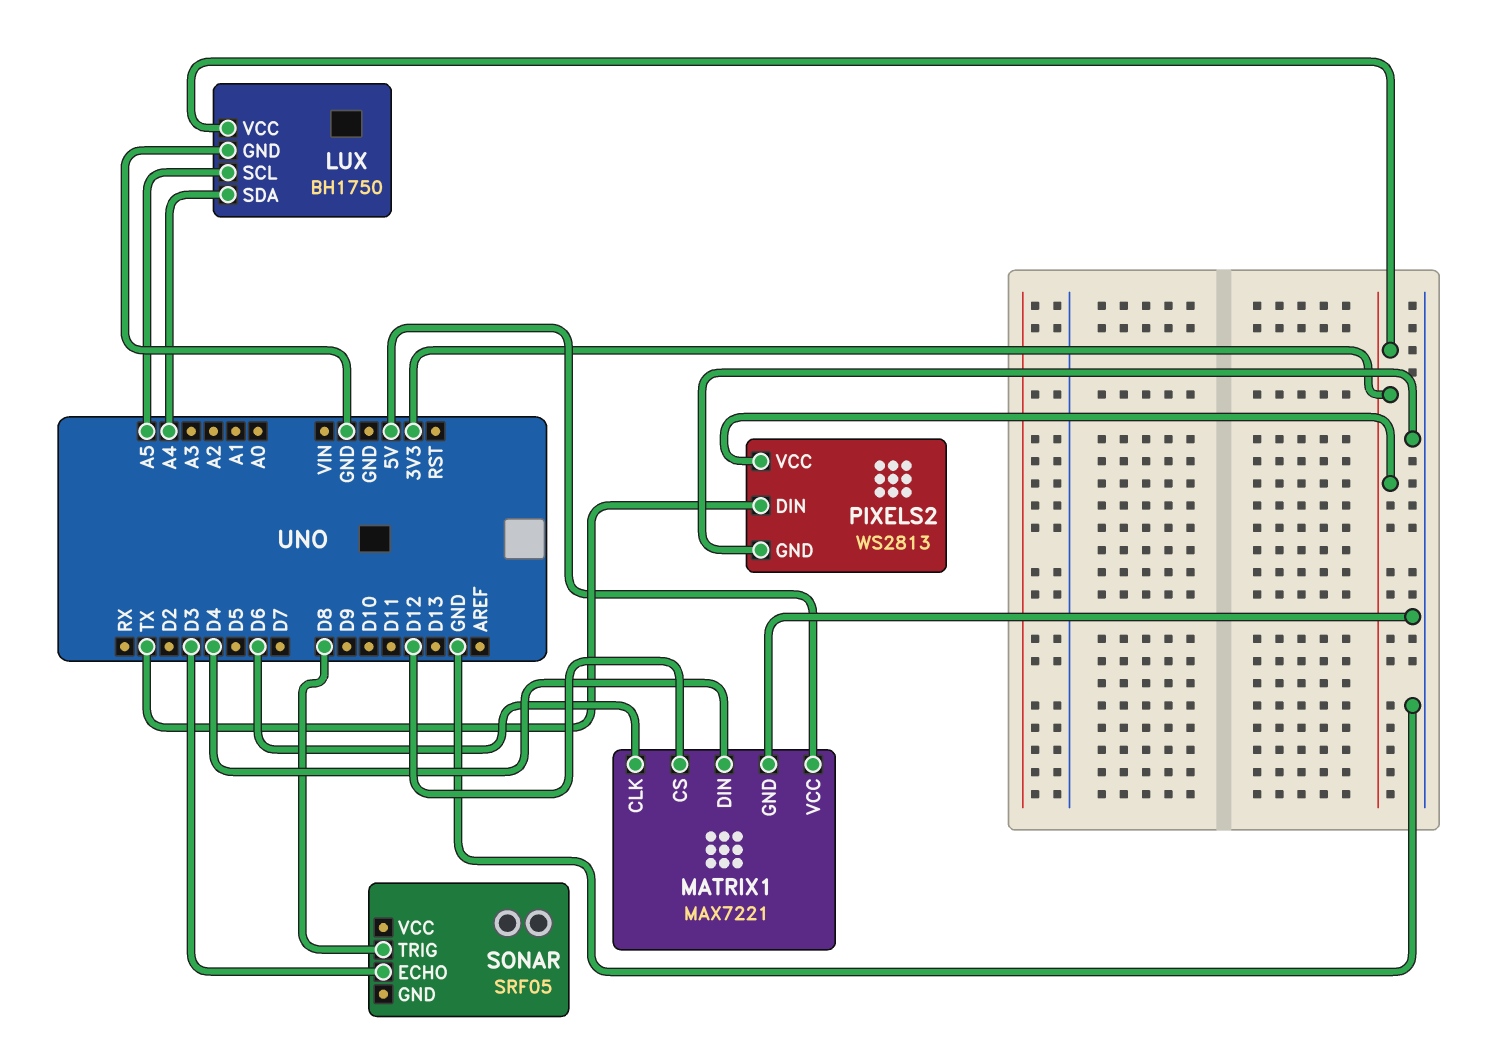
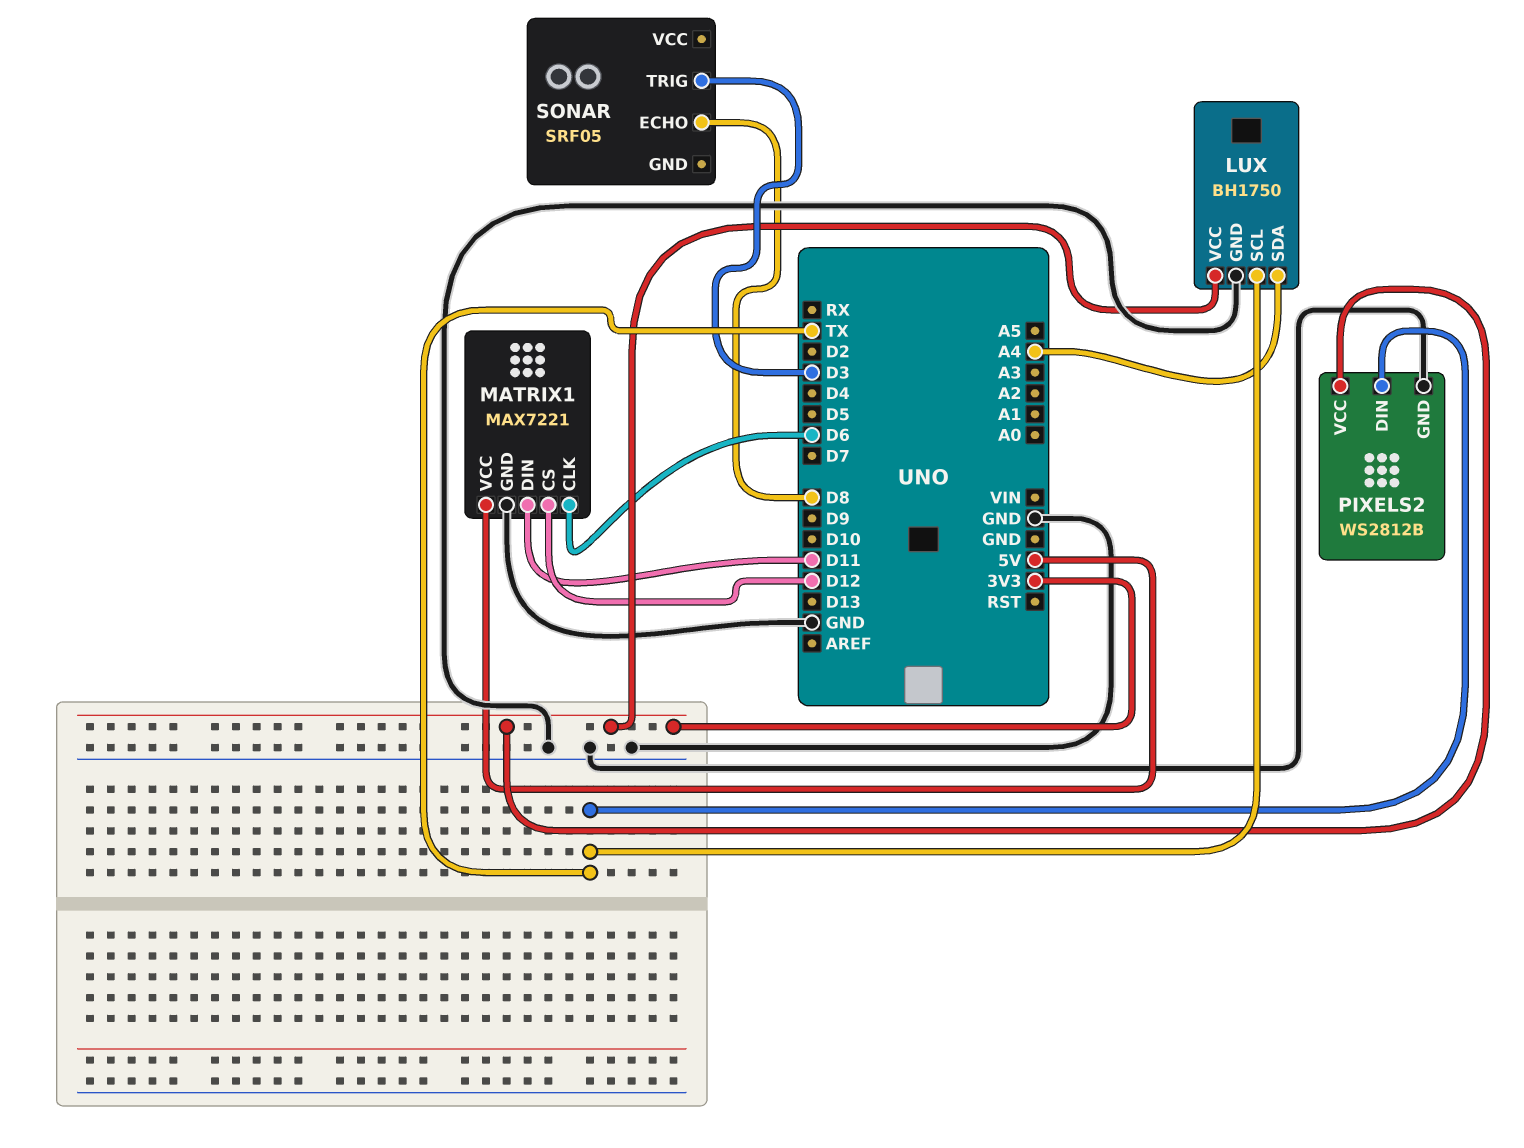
LUX pin SCL: A5 -> TX
MATRIX1 pin DIN: D4 -> D11
PIXELS2: WS2813 -> WS2812B
SONAR pin ECHO: D3 -> D8
SONAR pin TRIG: D8 -> D3

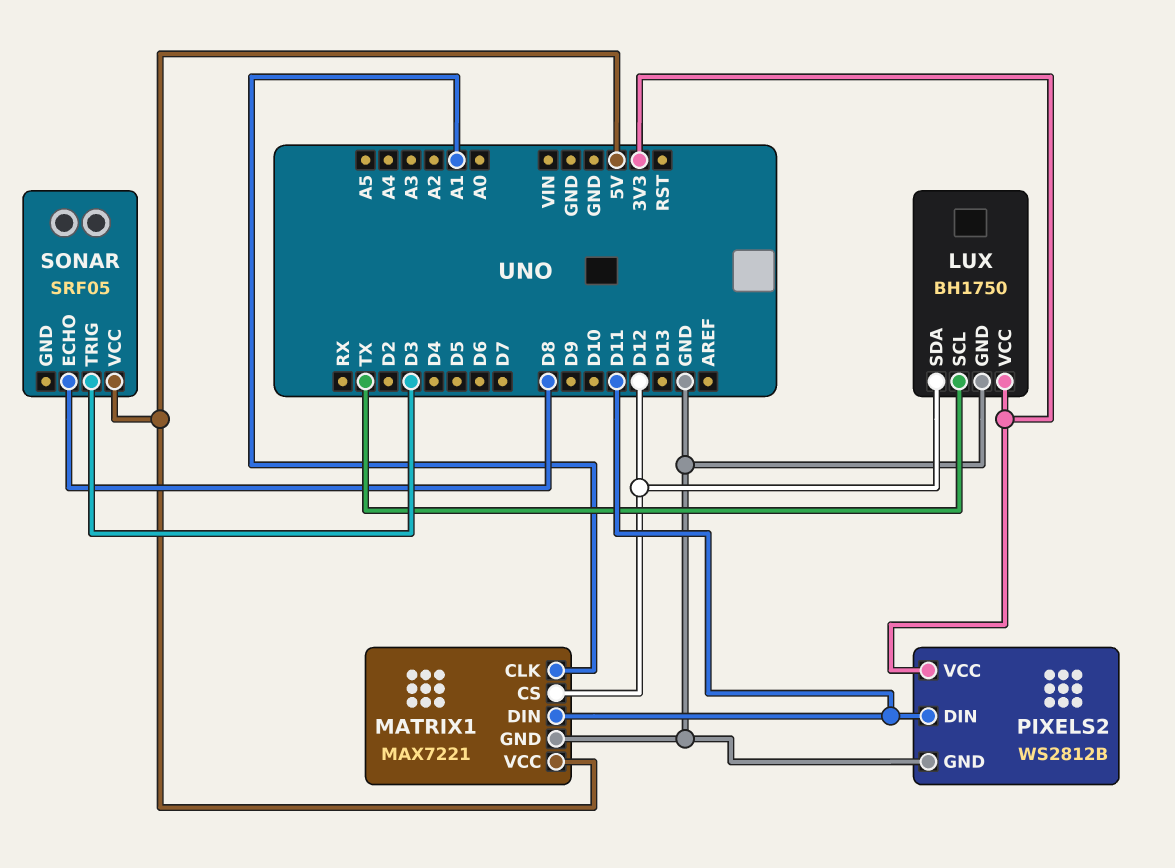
LUX pin SDA: A4 -> D12
MATRIX1 pin CLK: D6 -> A1
PIXELS2 pin DIN: TX -> D11
SONAR pin VCC: none -> 5V

